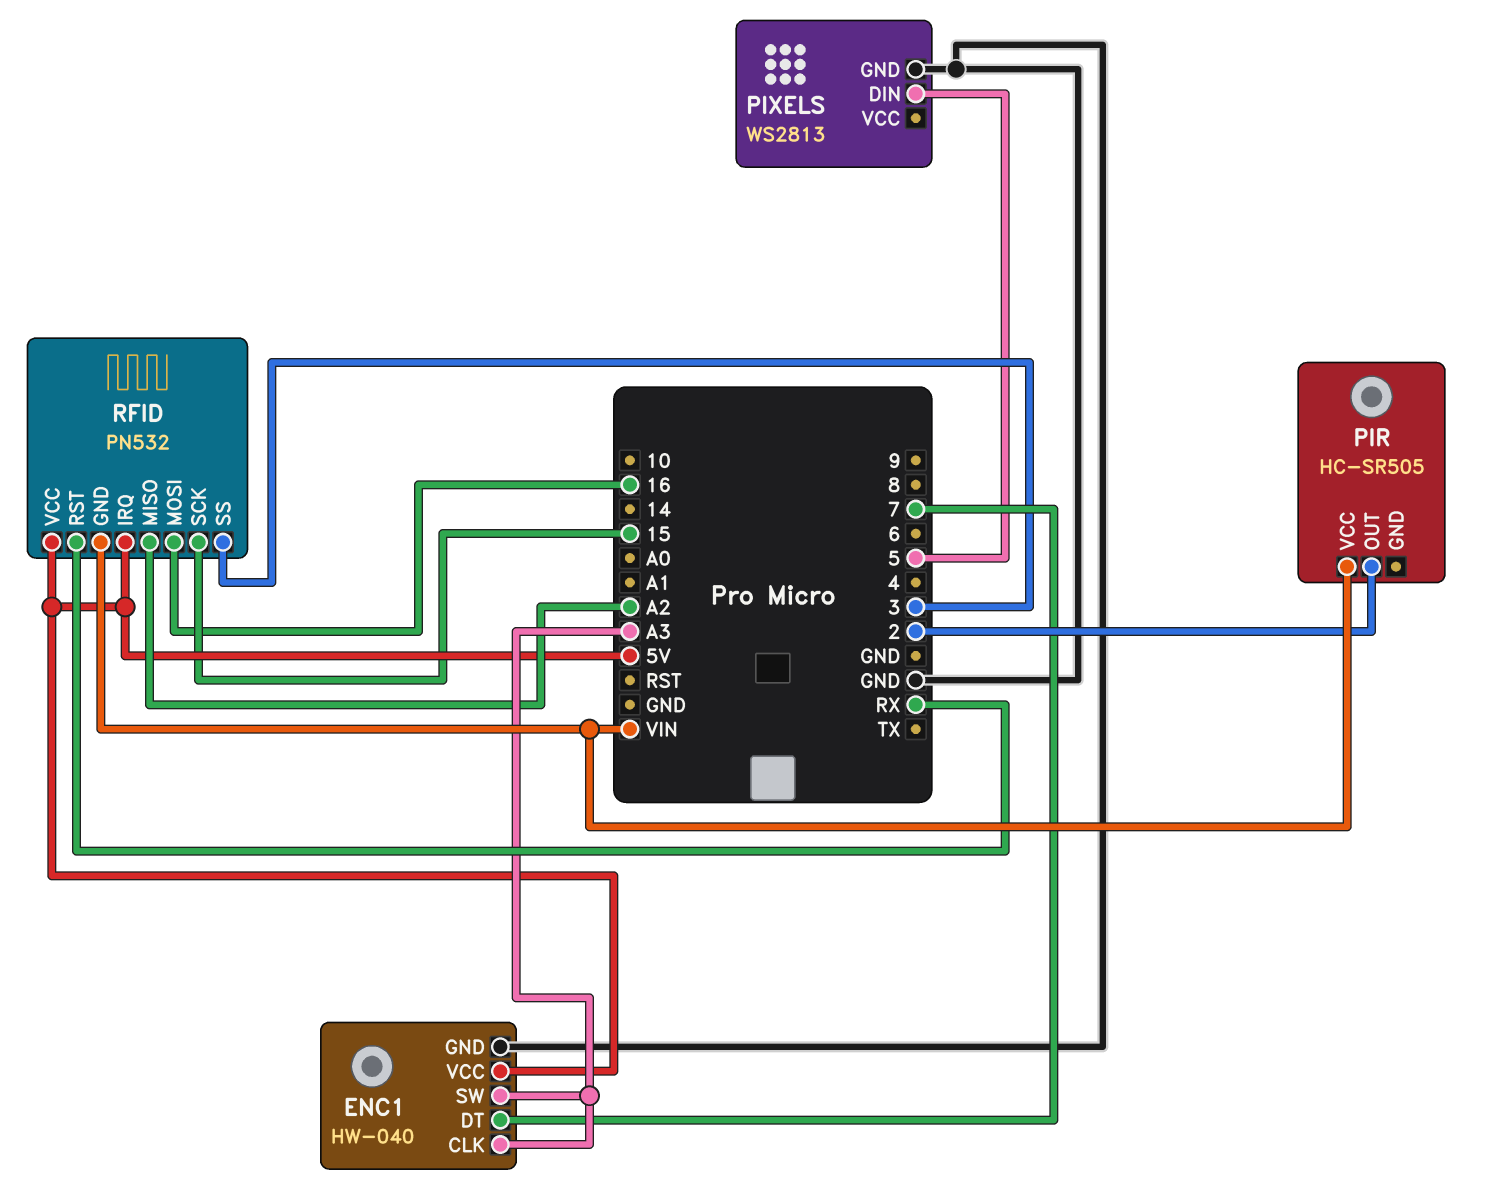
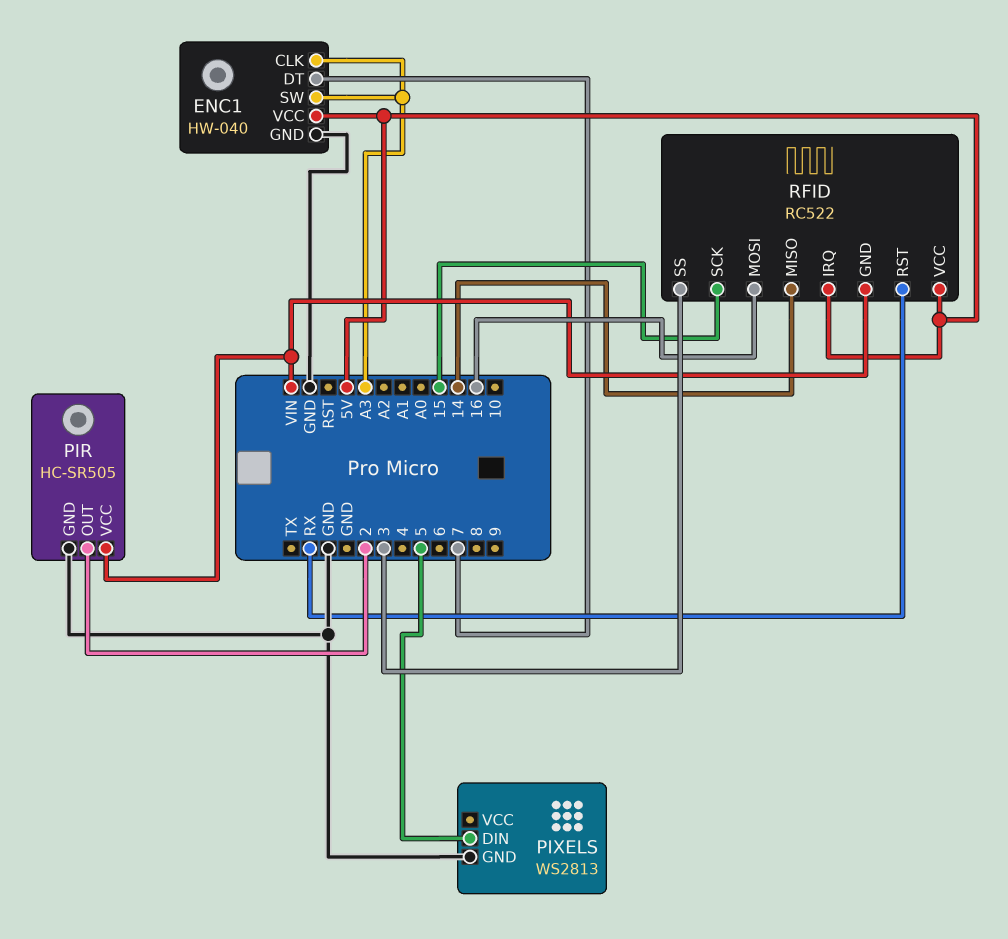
PIR pin GND: none -> GND
RFID: PN532 -> RC522
RFID pin MISO: A2 -> 14

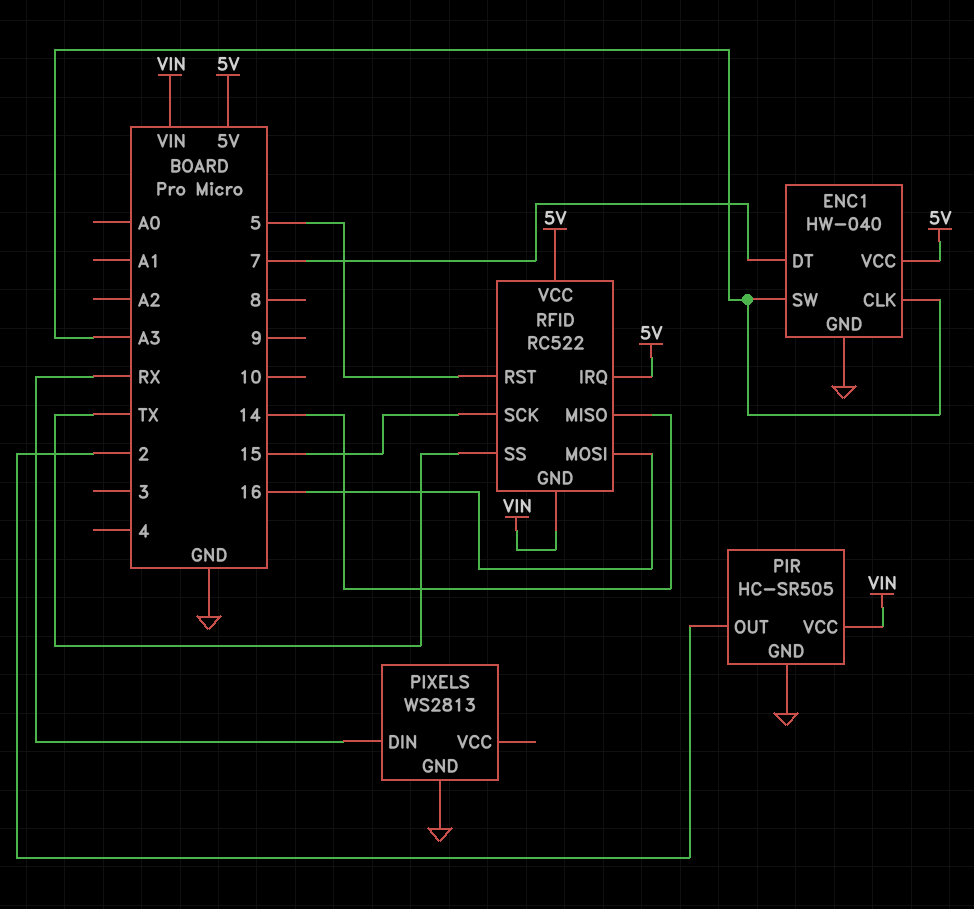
PIXELS pin DIN: 5 -> RX
RFID pin RST: RX -> 5
RFID pin SS: 3 -> TX

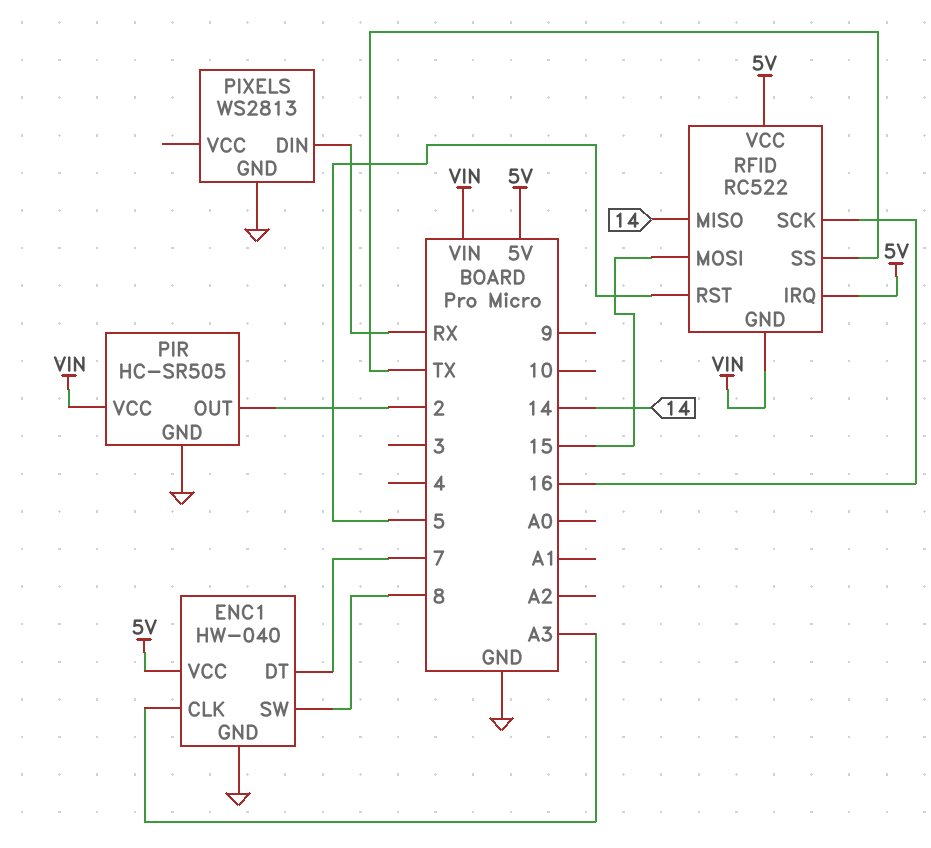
ENC1 pin SW: A3 -> 8
RFID pin MOSI: 16 -> 15
RFID pin SCK: 15 -> 16

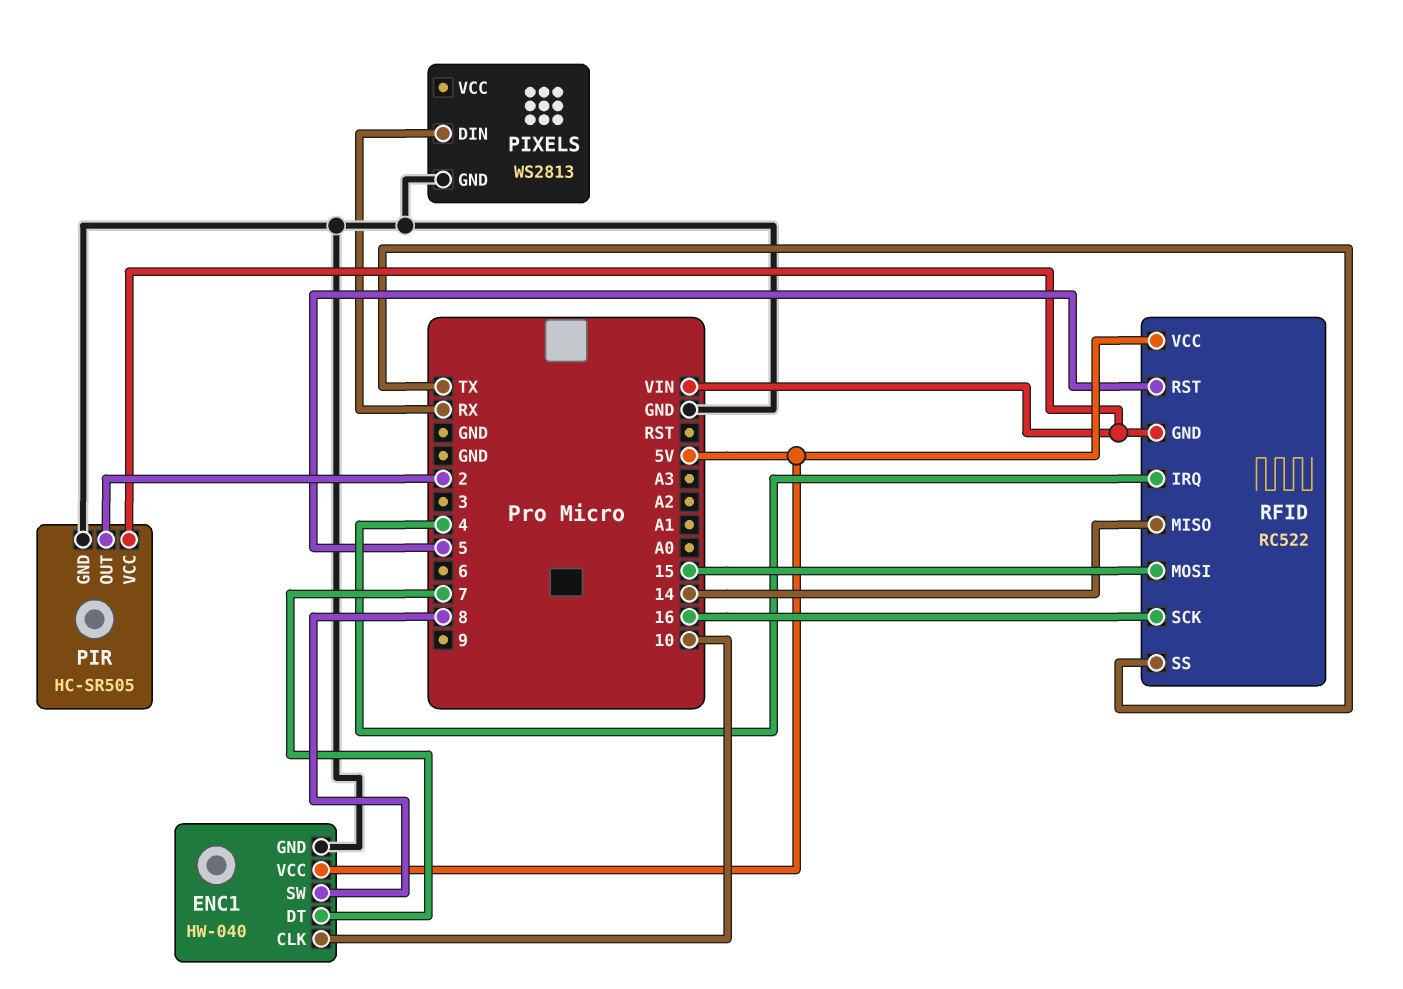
ENC1 pin CLK: A3 -> 10
RFID pin IRQ: 5V -> 4

